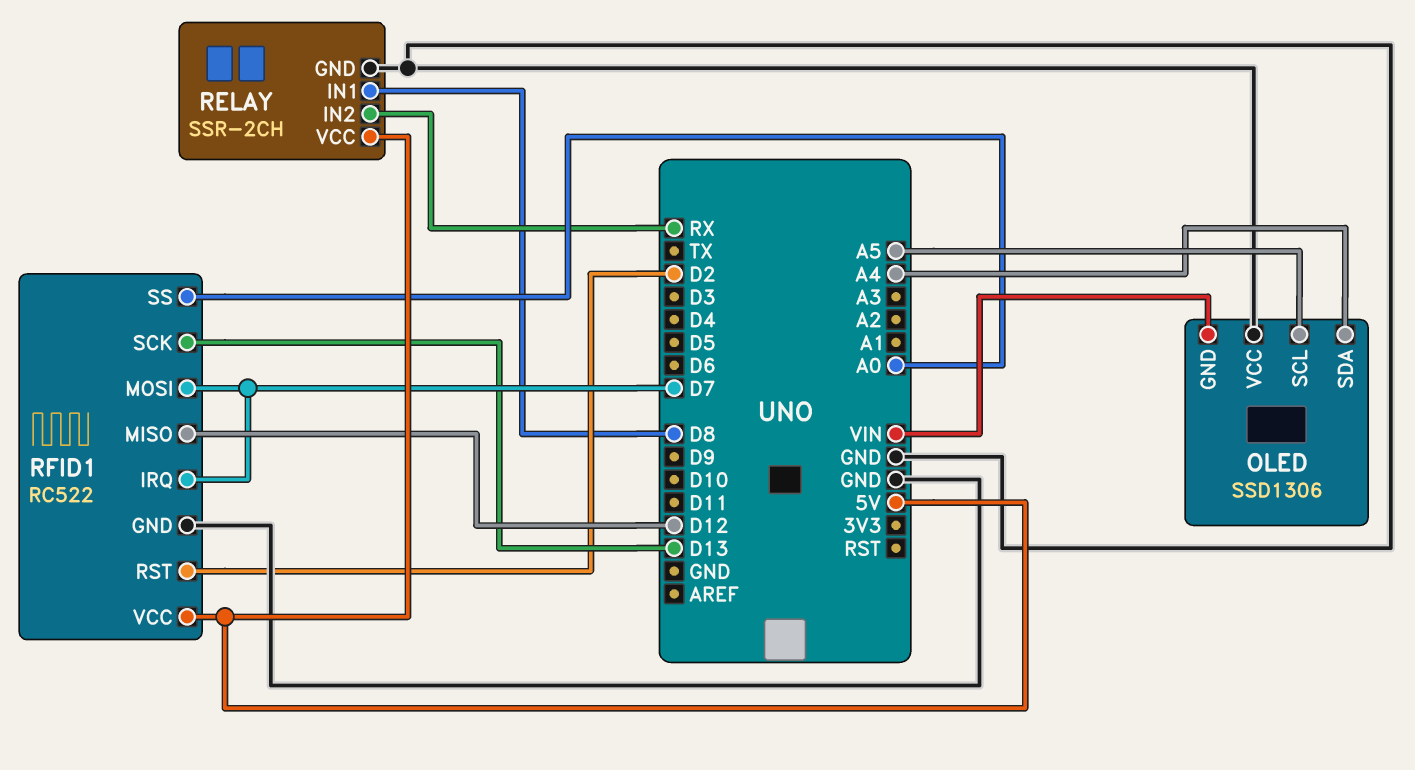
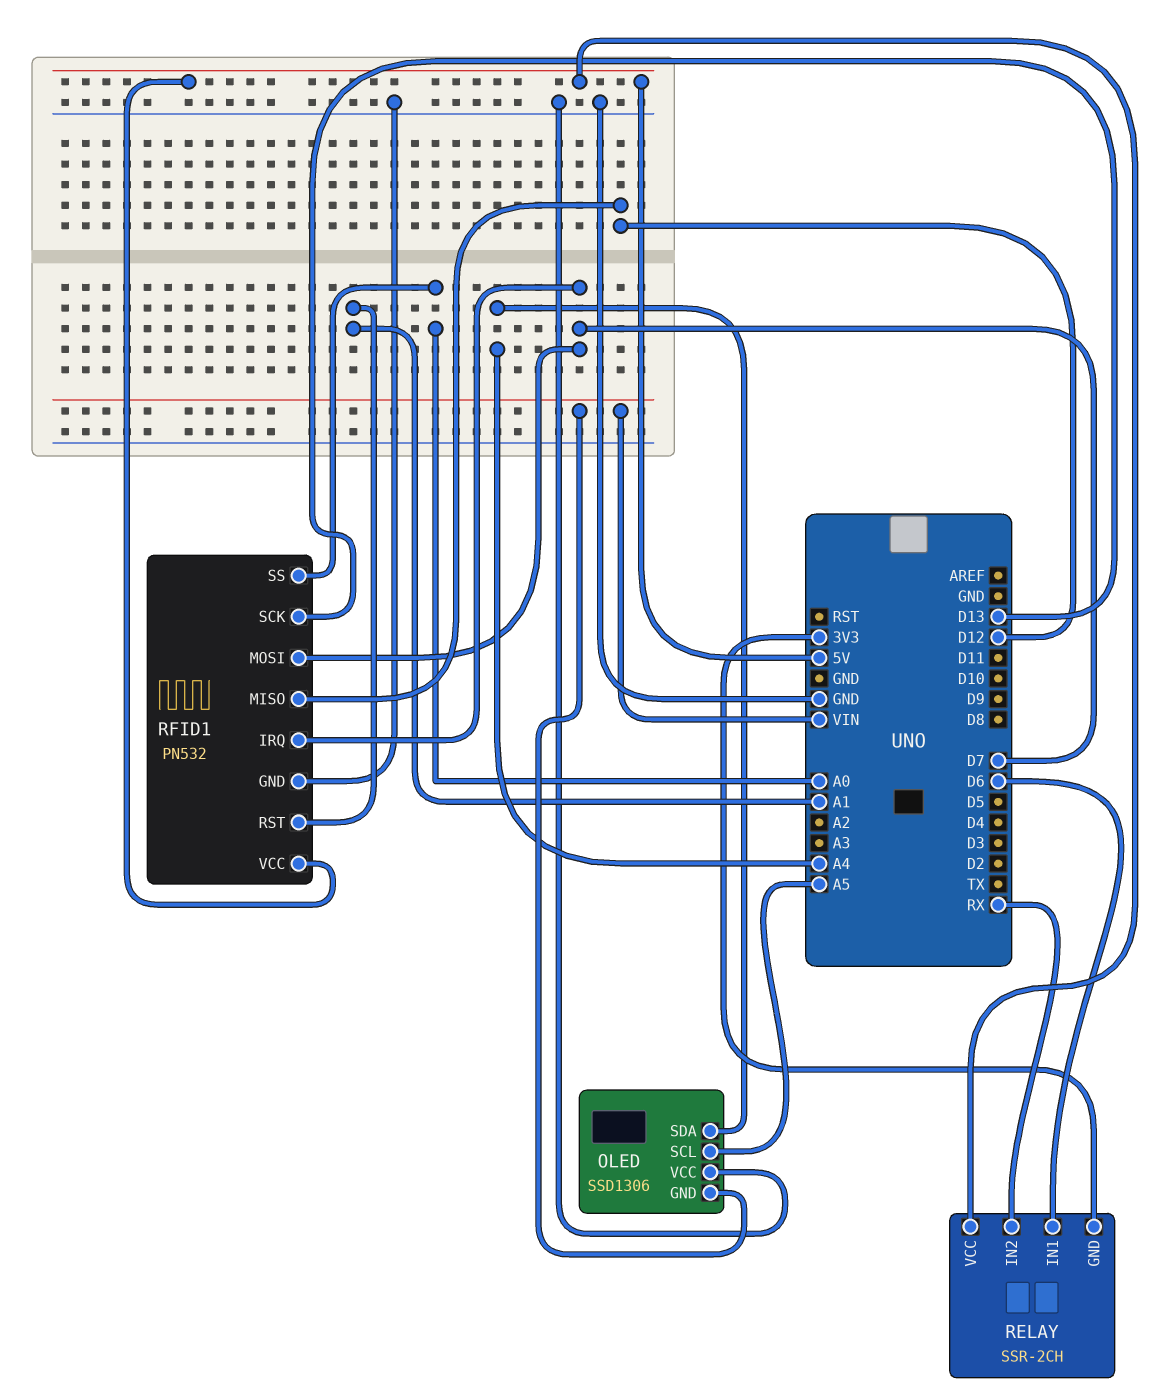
RELAY pin GND: GND -> 3V3
RELAY pin IN1: D8 -> D6
RFID1: RC522 -> PN532
RFID1 pin RST: D2 -> A1

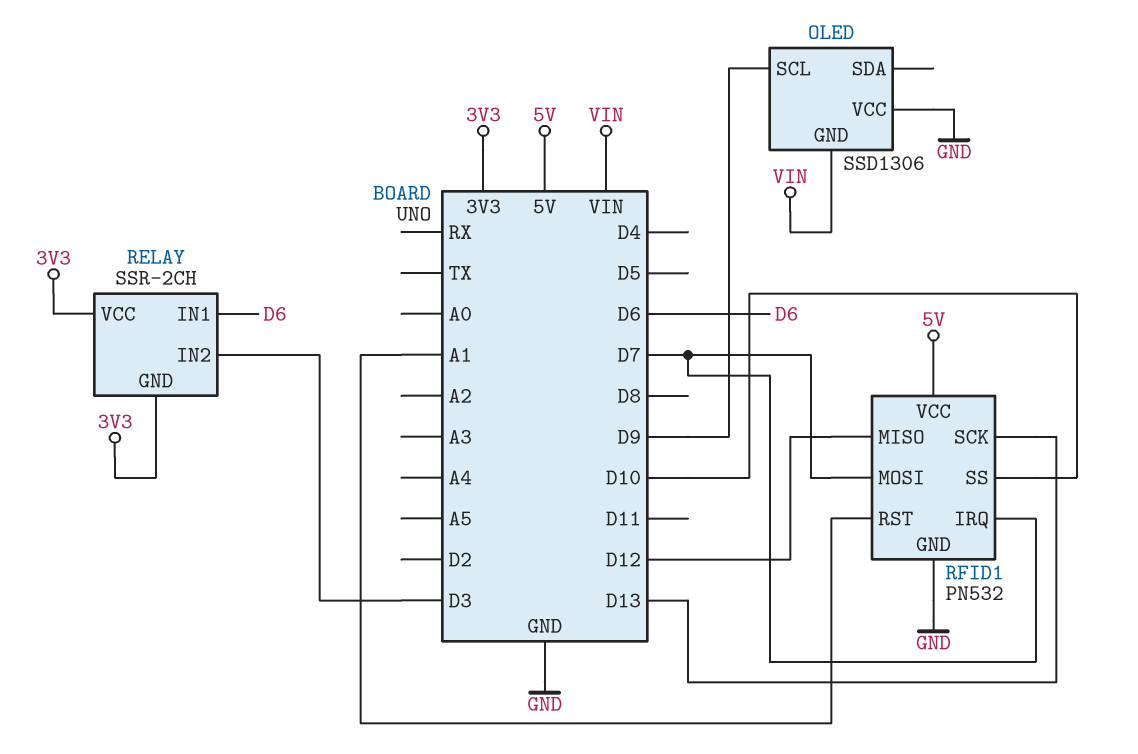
OLED pin SCL: A5 -> D9
OLED pin SDA: A4 -> none
RELAY pin IN2: RX -> D3
RELAY pin VCC: 5V -> 3V3
RFID1 pin SS: A0 -> D10

